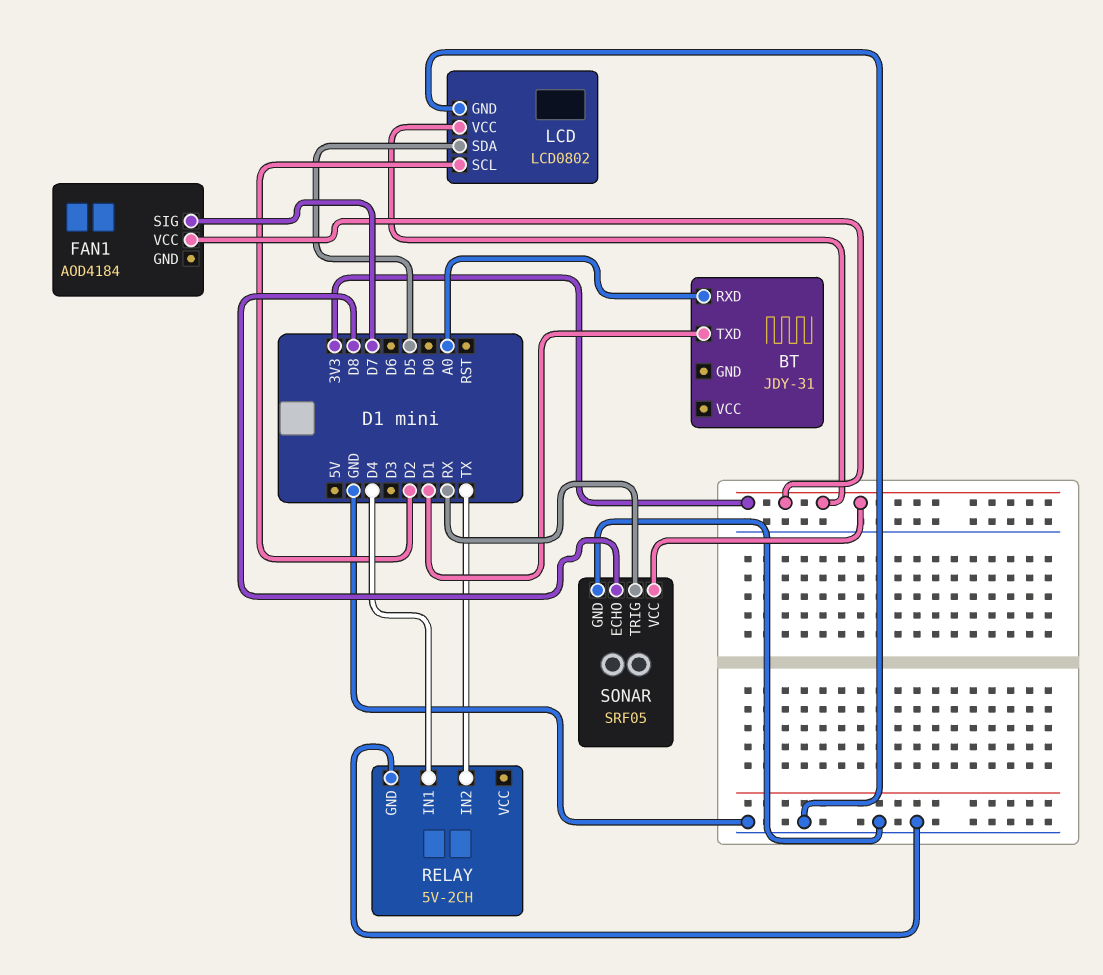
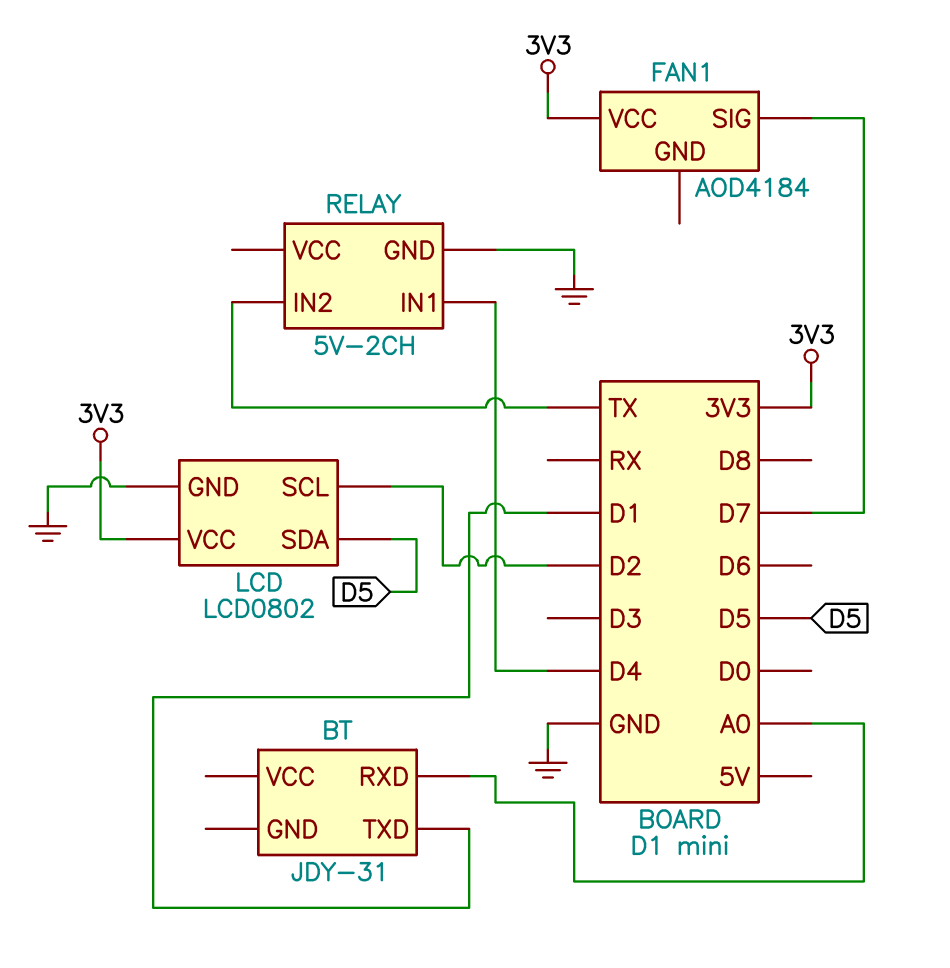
SONAR: SRF05 -> none
SONAR pin ECHO: D8 -> none
SONAR pin GND: GND -> none
SONAR pin TRIG: RX -> none
SONAR pin VCC: 3V3 -> none

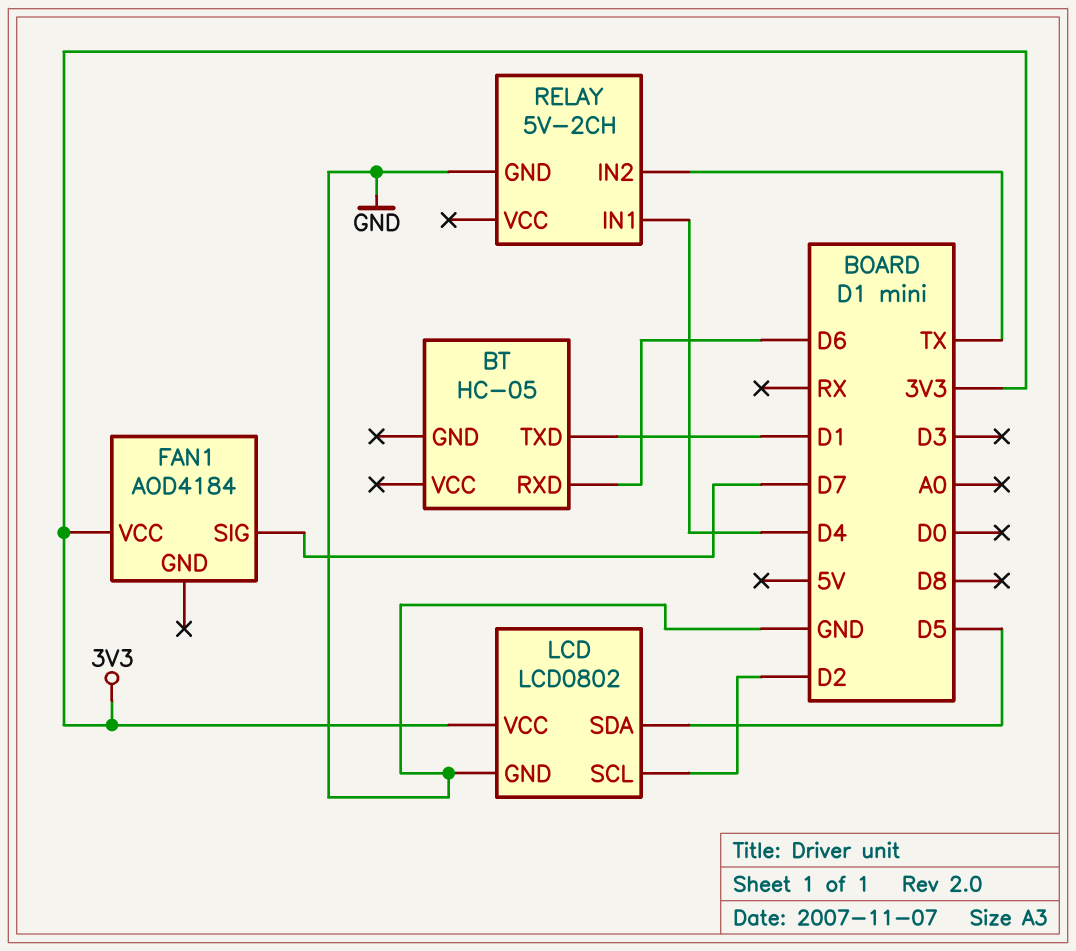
BT: JDY-31 -> HC-05
BT pin RXD: A0 -> D6

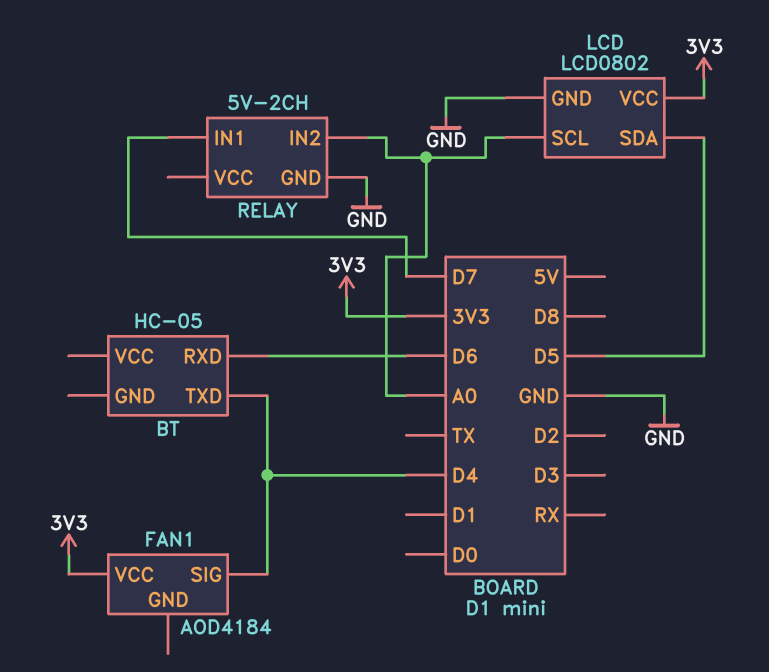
BT pin TXD: D1 -> D4
FAN1 pin SIG: D7 -> D4
LCD pin SCL: D2 -> A0
RELAY pin IN1: D4 -> D7
RELAY pin IN2: TX -> A0

